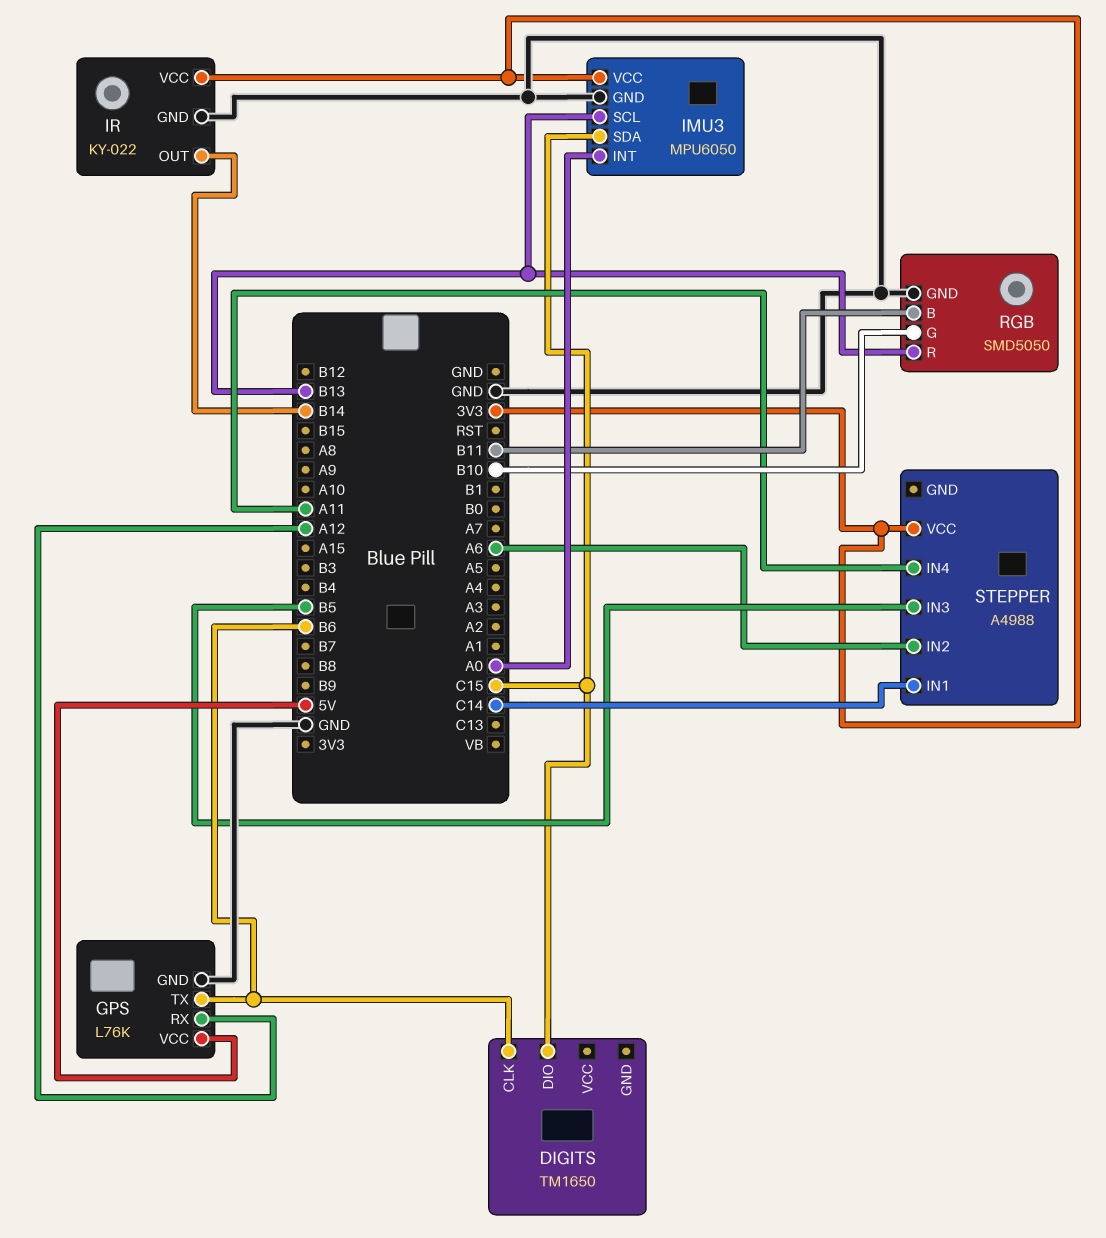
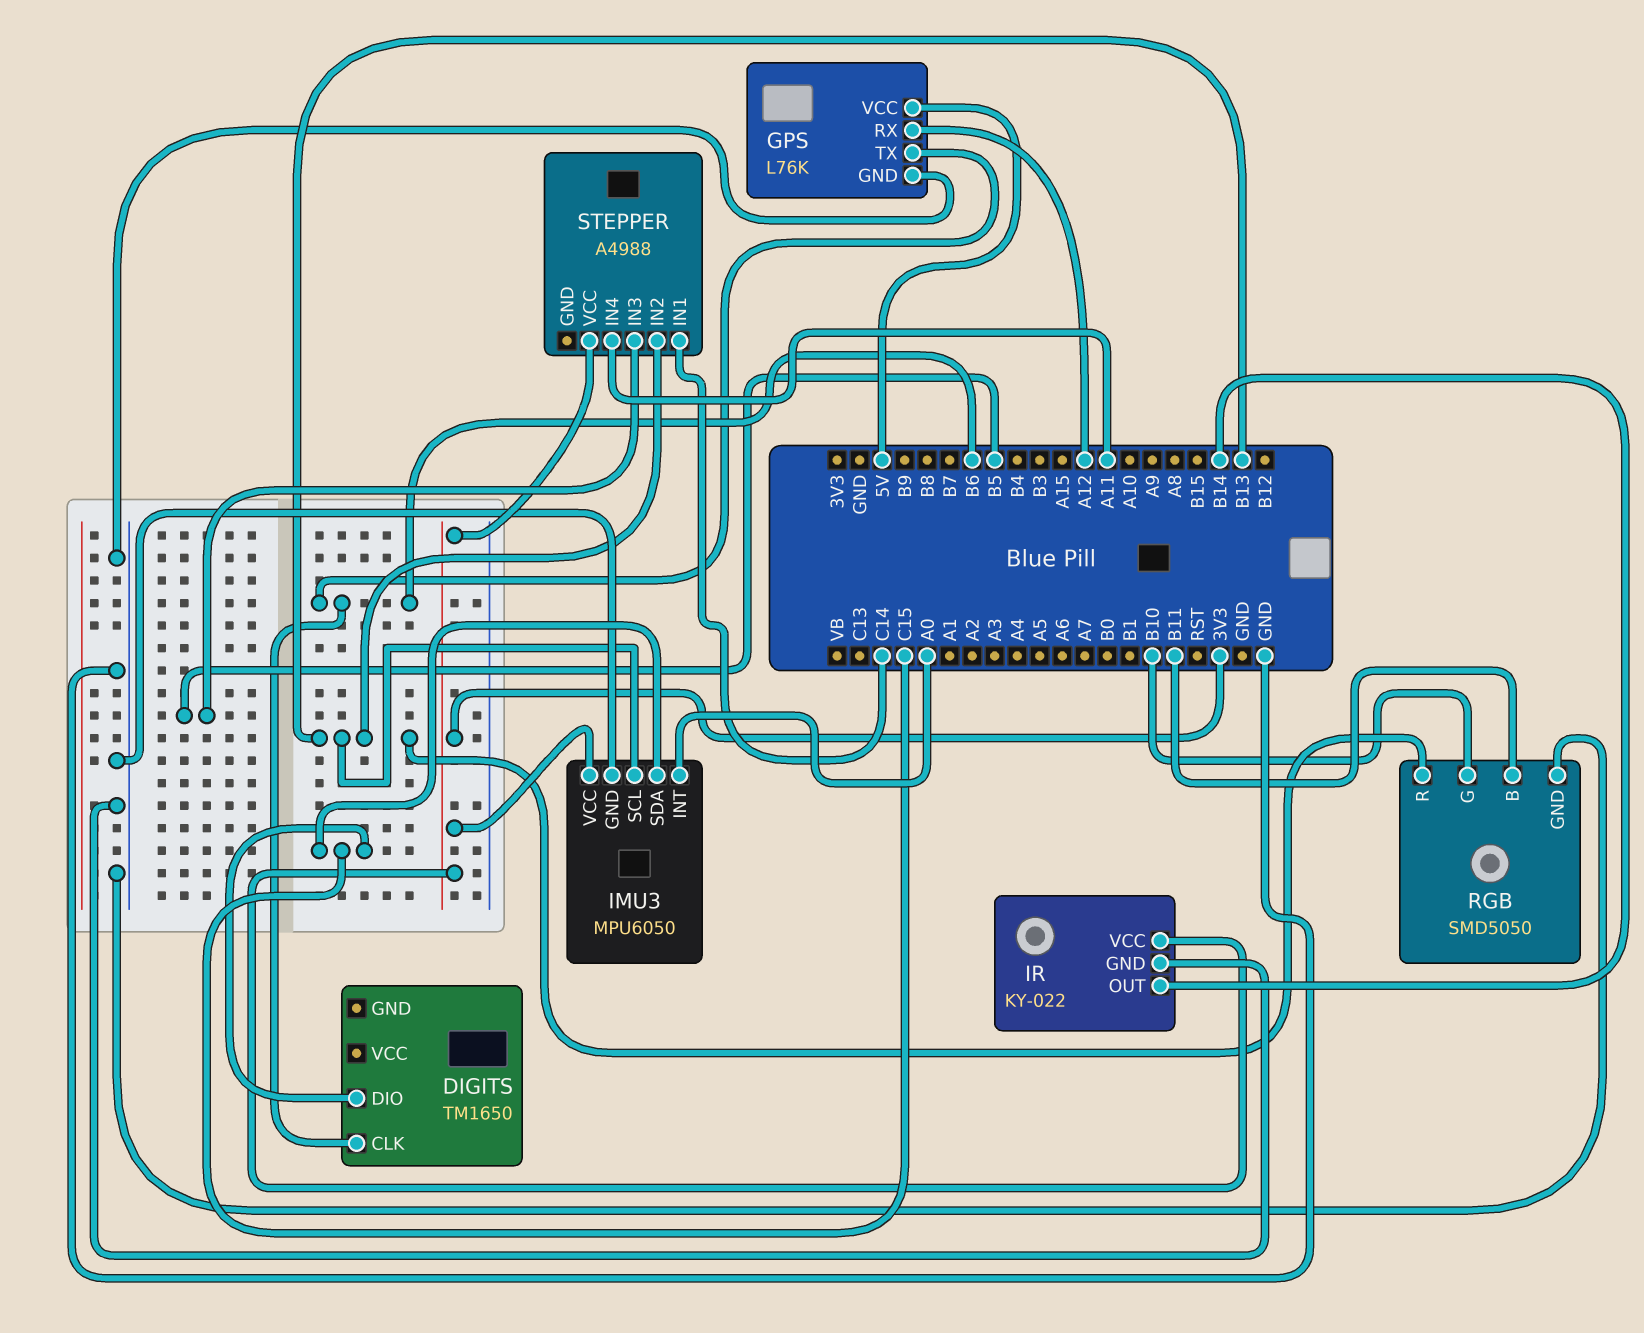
STEPPER pin IN2: A6 -> B13

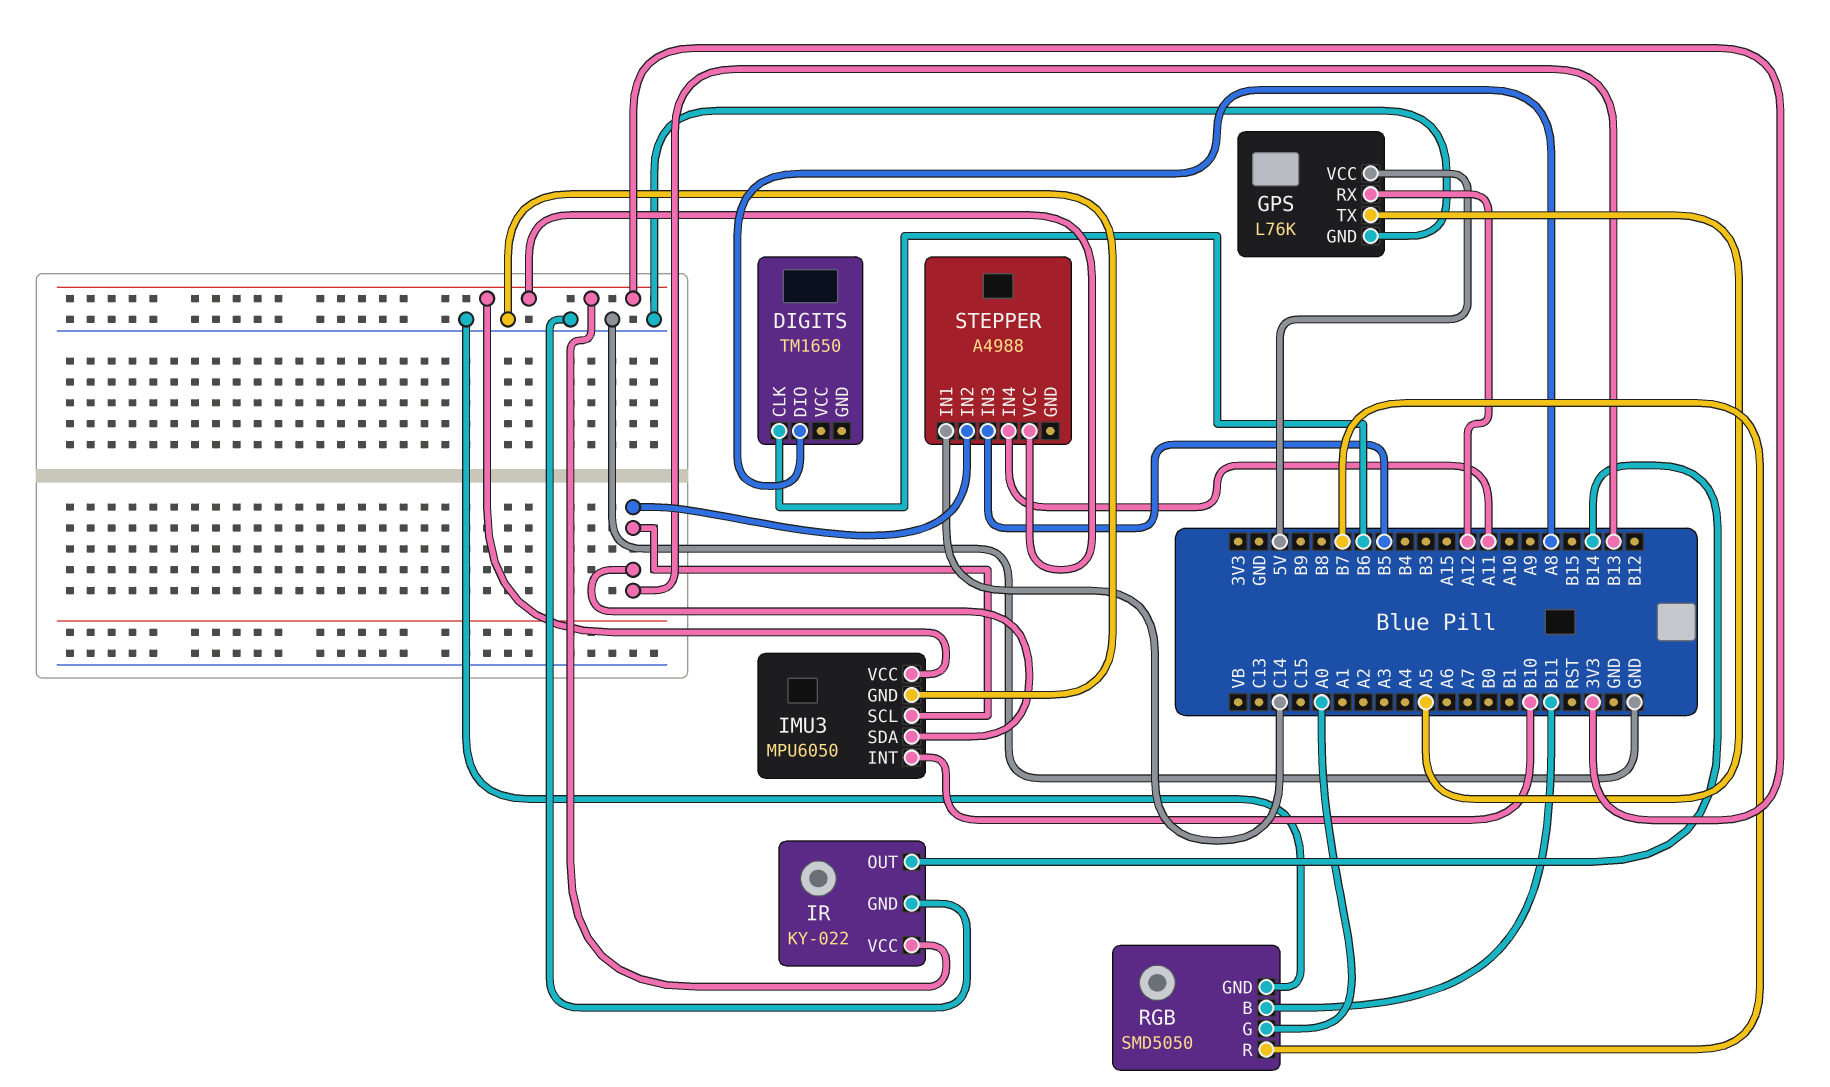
DIGITS pin DIO: C15 -> A8
GPS pin TX: B6 -> A5
IMU3 pin INT: A0 -> B10
IMU3 pin SDA: C15 -> B13
RGB pin G: B10 -> A0
RGB pin R: B13 -> B7

